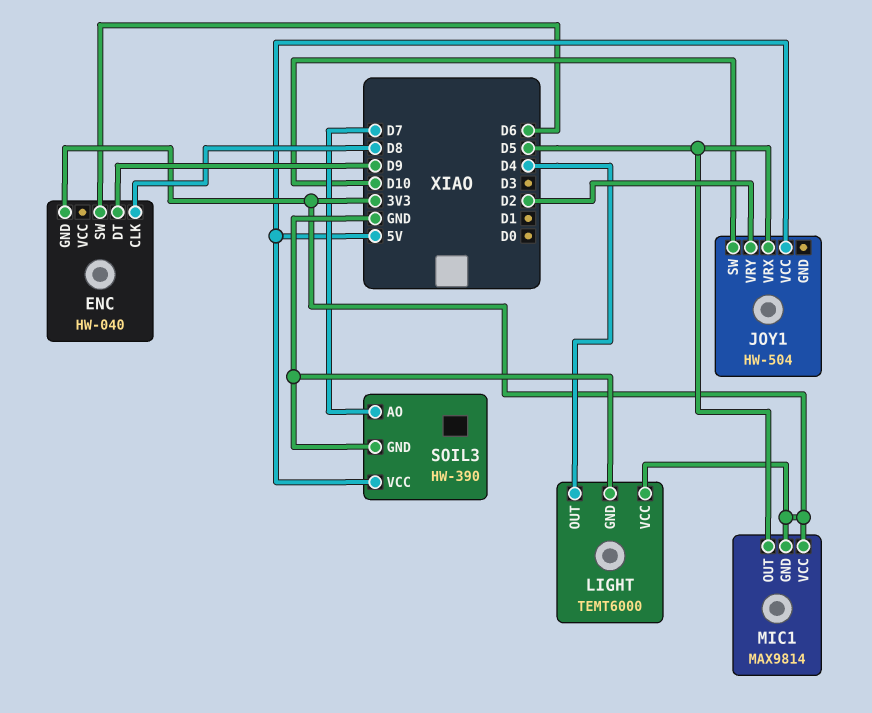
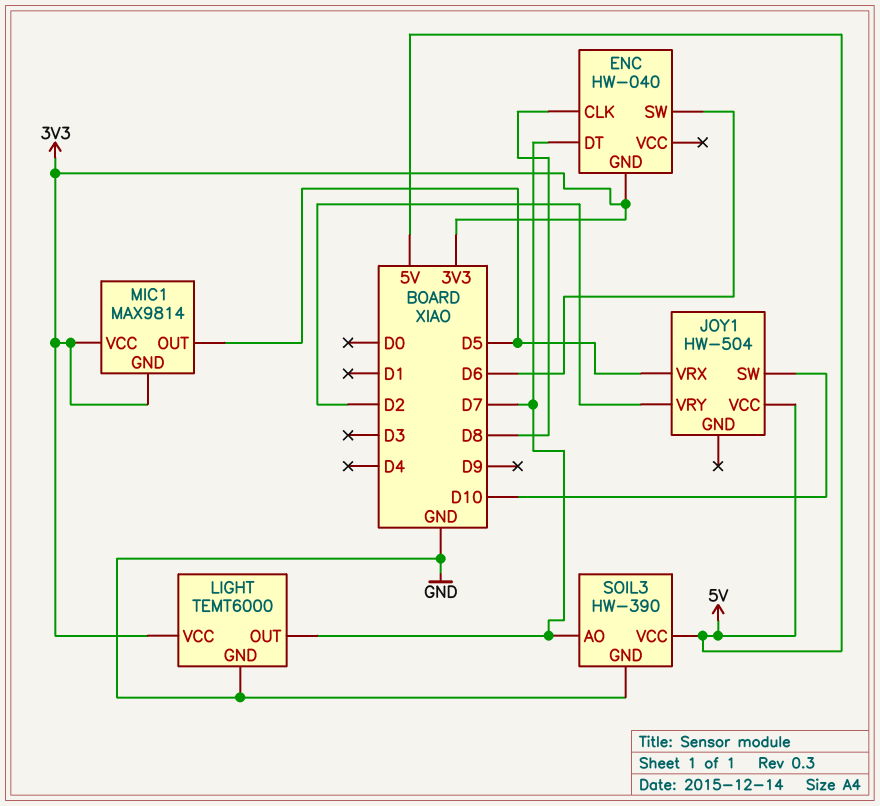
ENC pin DT: D9 -> D7
LIGHT pin OUT: D4 -> D7

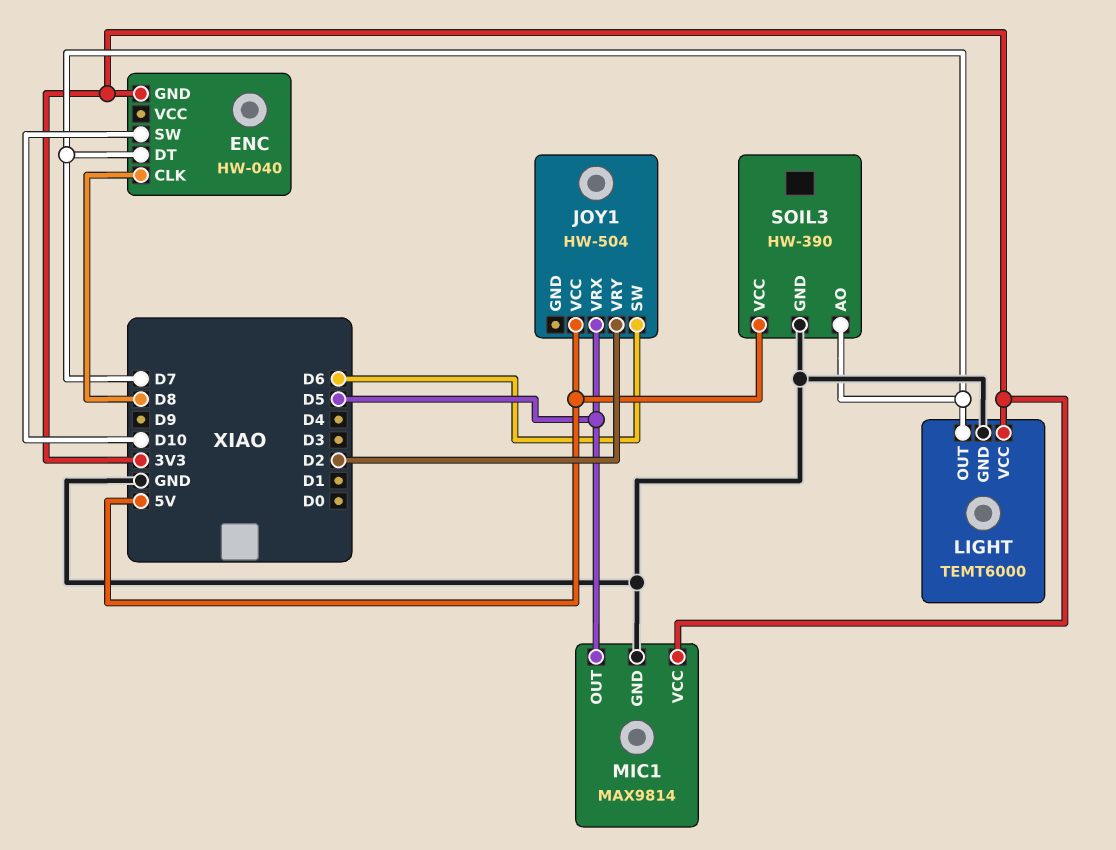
ENC pin SW: D6 -> D10
JOY1 pin SW: D10 -> D6
MIC1 pin GND: 3V3 -> GND

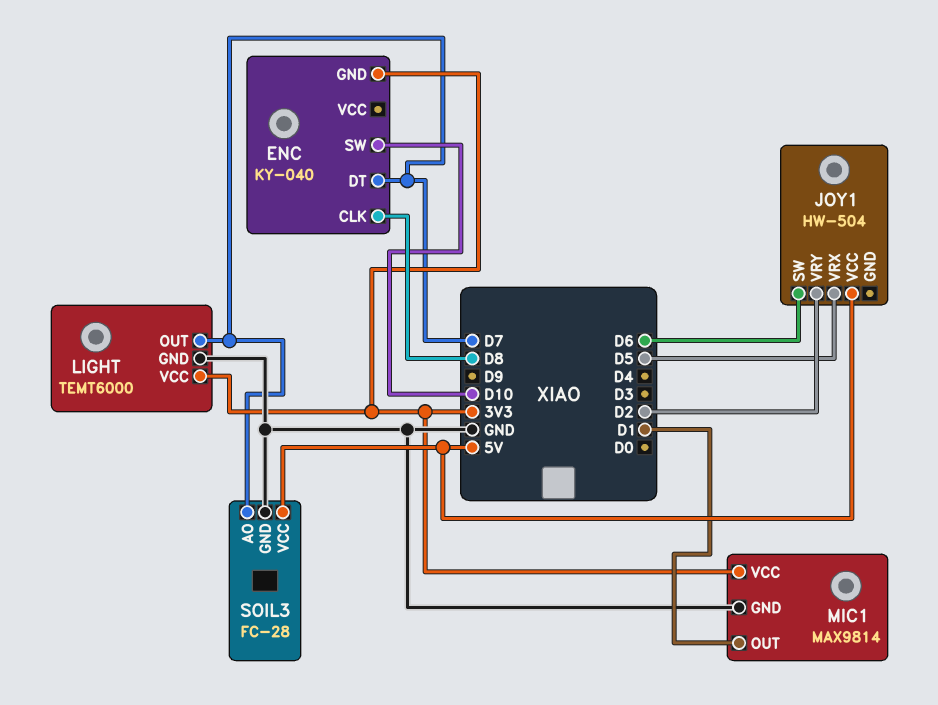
ENC: HW-040 -> KY-040
MIC1 pin OUT: D5 -> D1
SOIL3: HW-390 -> FC-28

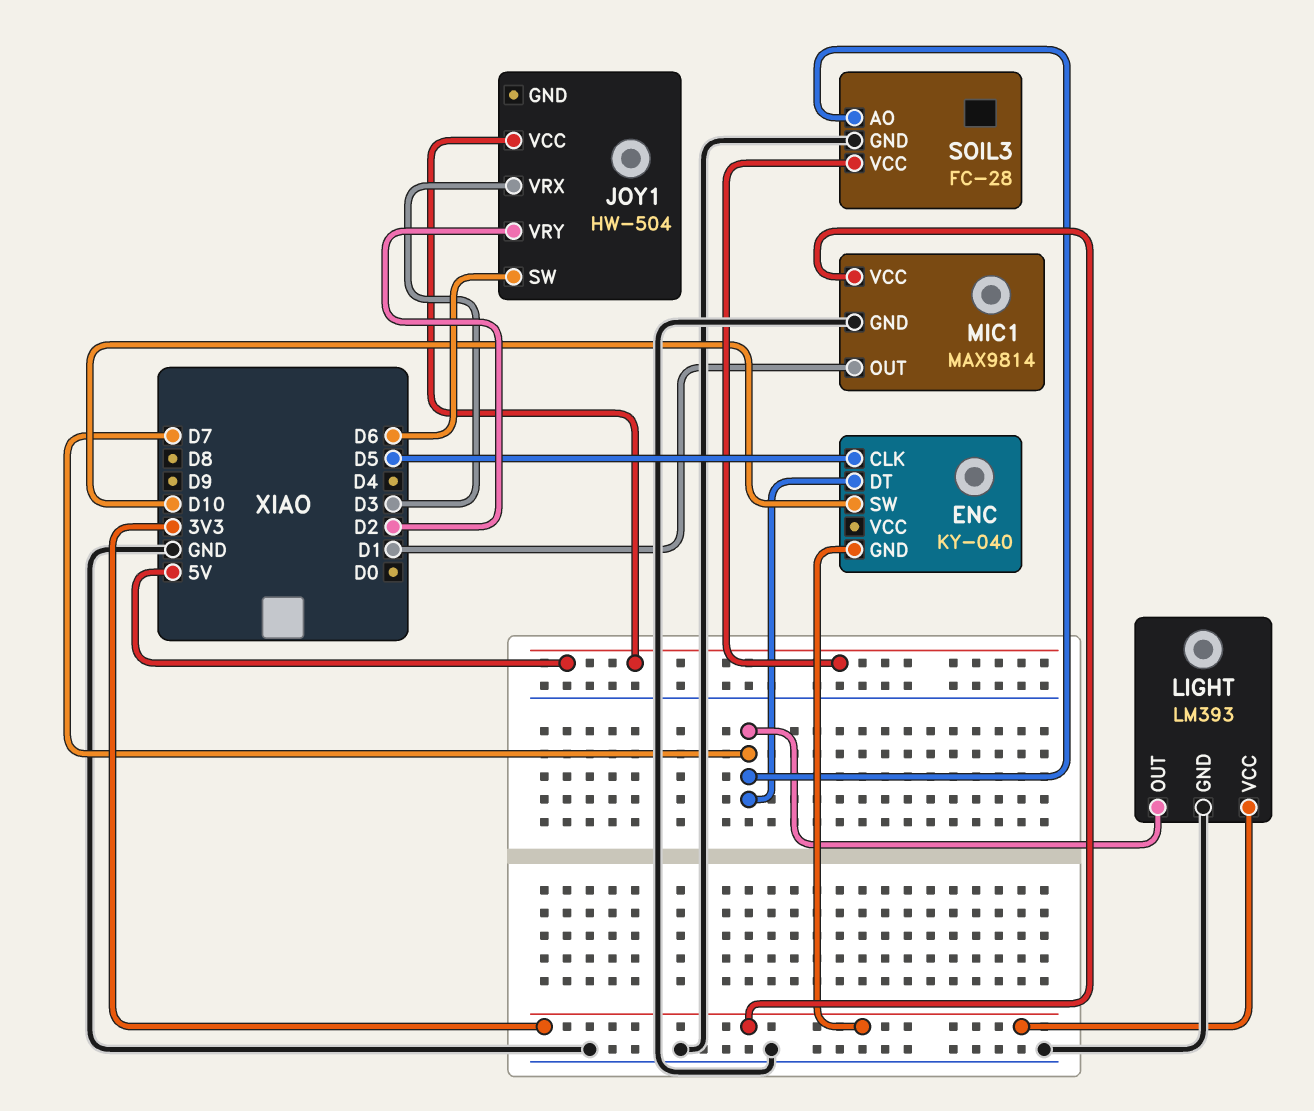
ENC pin CLK: D8 -> D5
JOY1 pin VRX: D5 -> D3
LIGHT: TEMT6000 -> LM393

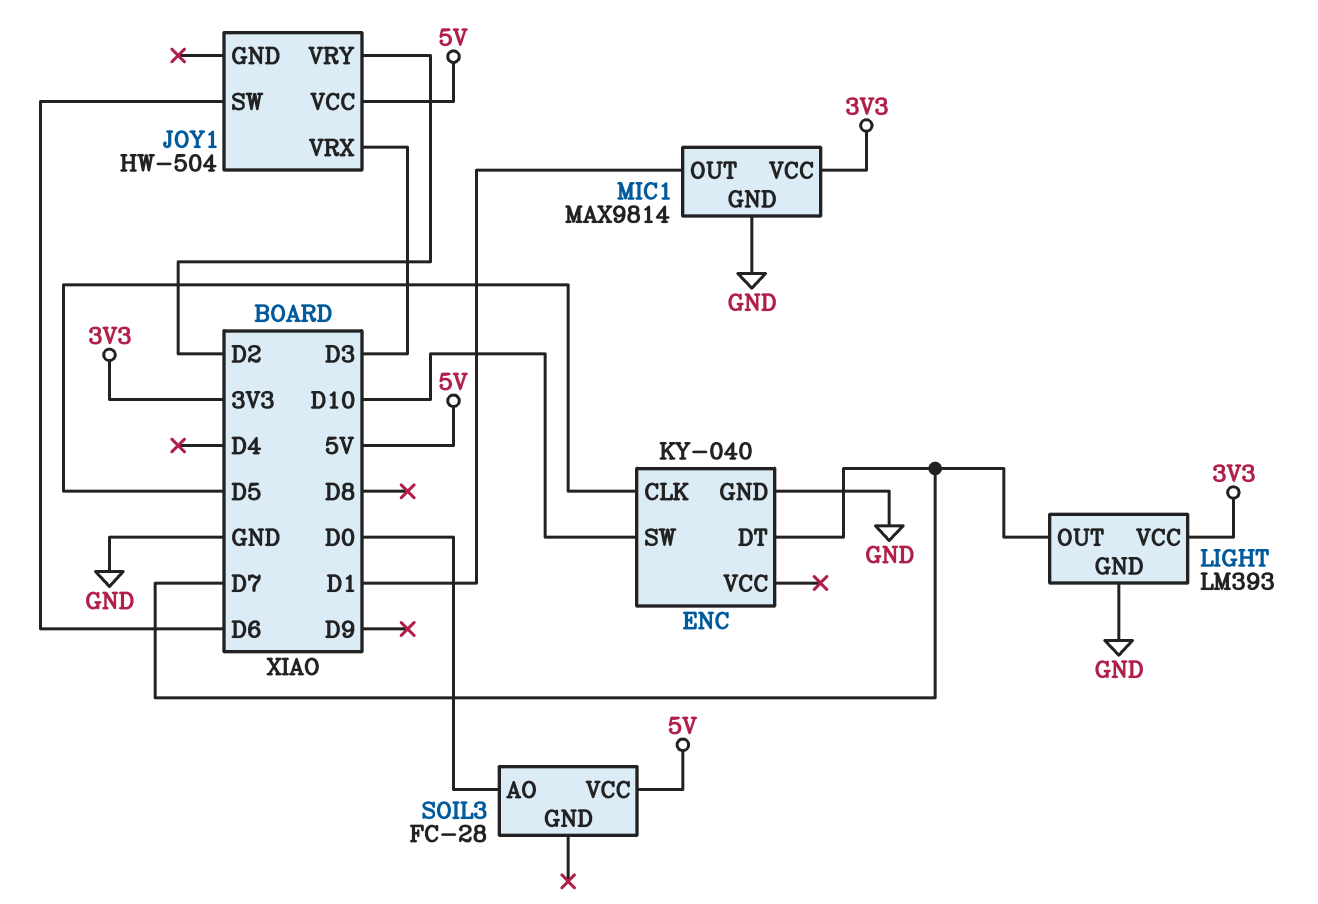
ENC pin GND: 3V3 -> GND
SOIL3 pin AO: D7 -> D0
SOIL3 pin GND: GND -> none

